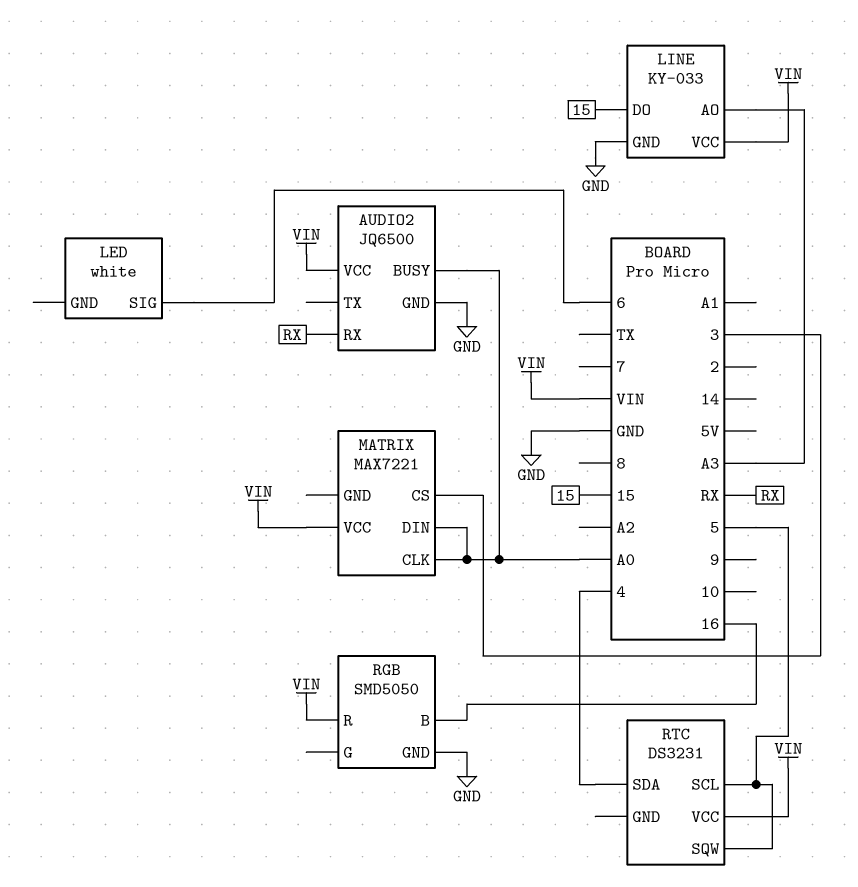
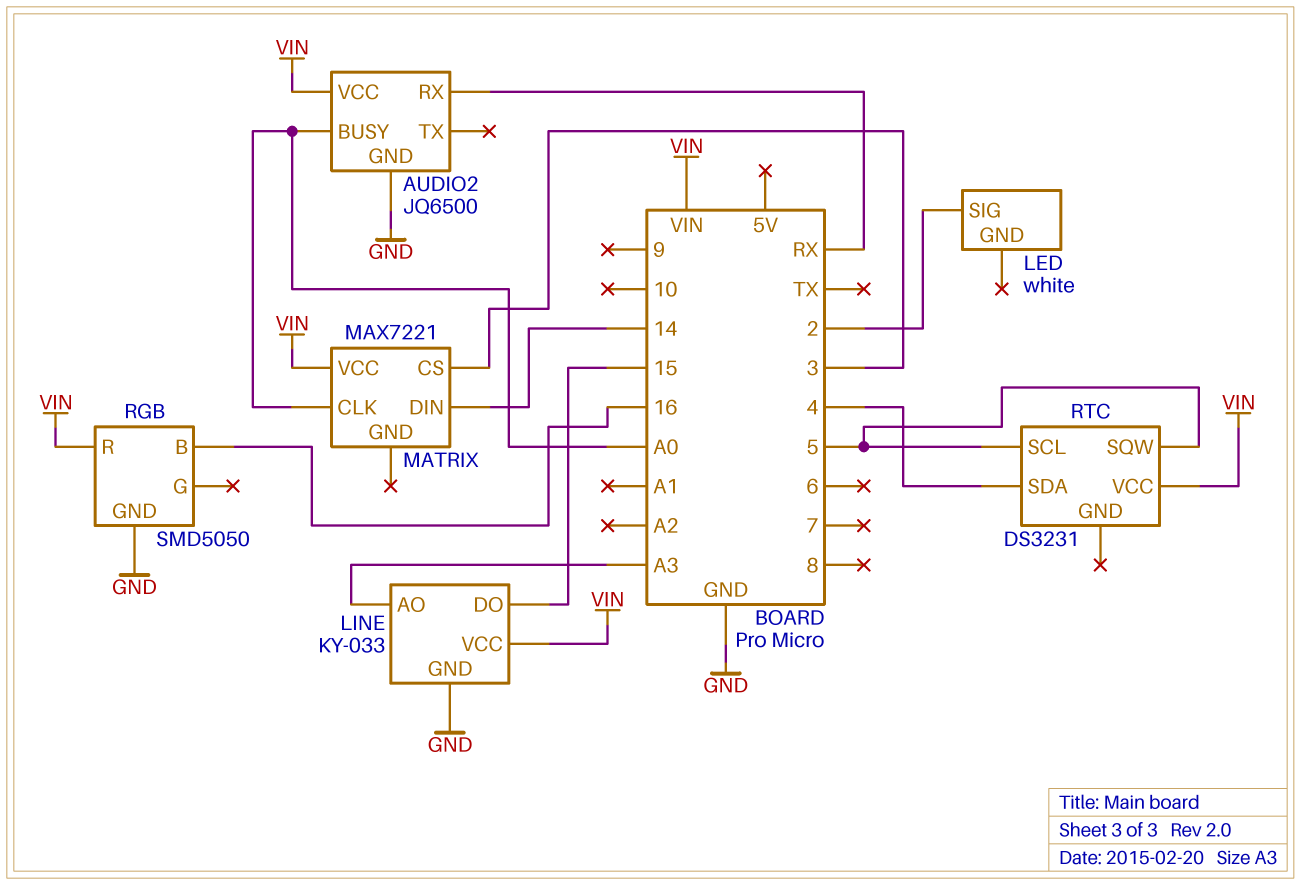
LED pin SIG: 6 -> 2
MATRIX pin DIN: A0 -> 14

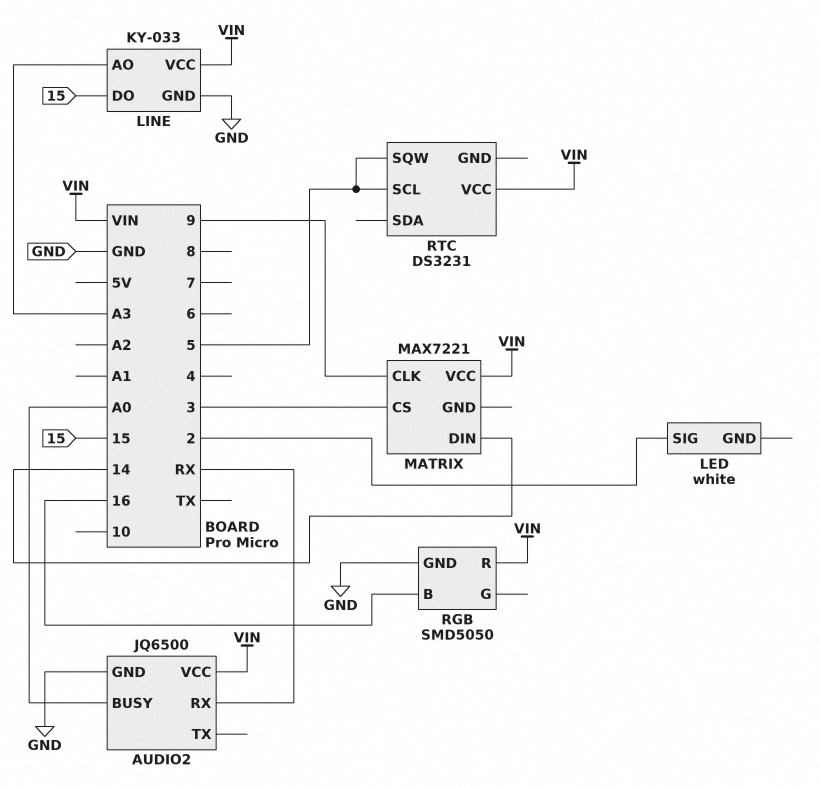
MATRIX pin CLK: A0 -> 9
RTC pin SDA: 4 -> none

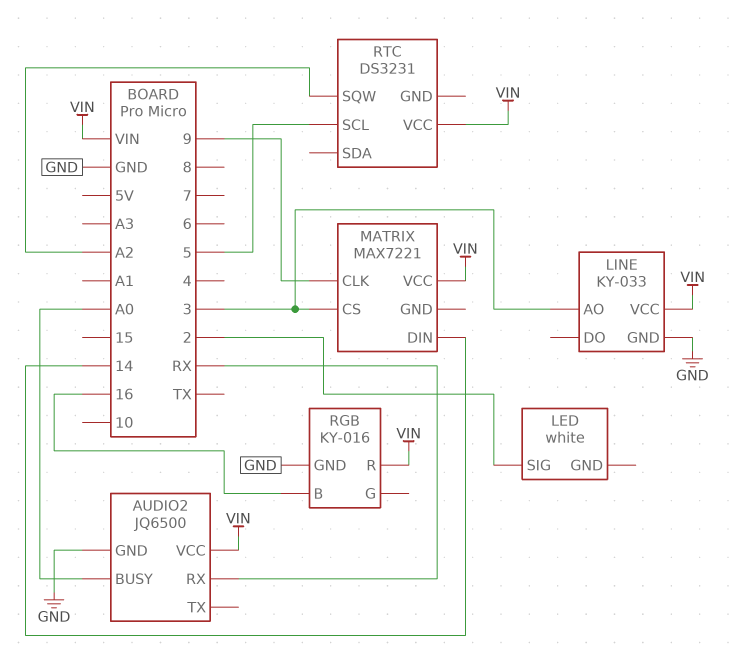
LINE pin AO: A3 -> 3
LINE pin DO: 15 -> none
RGB: SMD5050 -> KY-016
RTC pin SQW: 5 -> A2

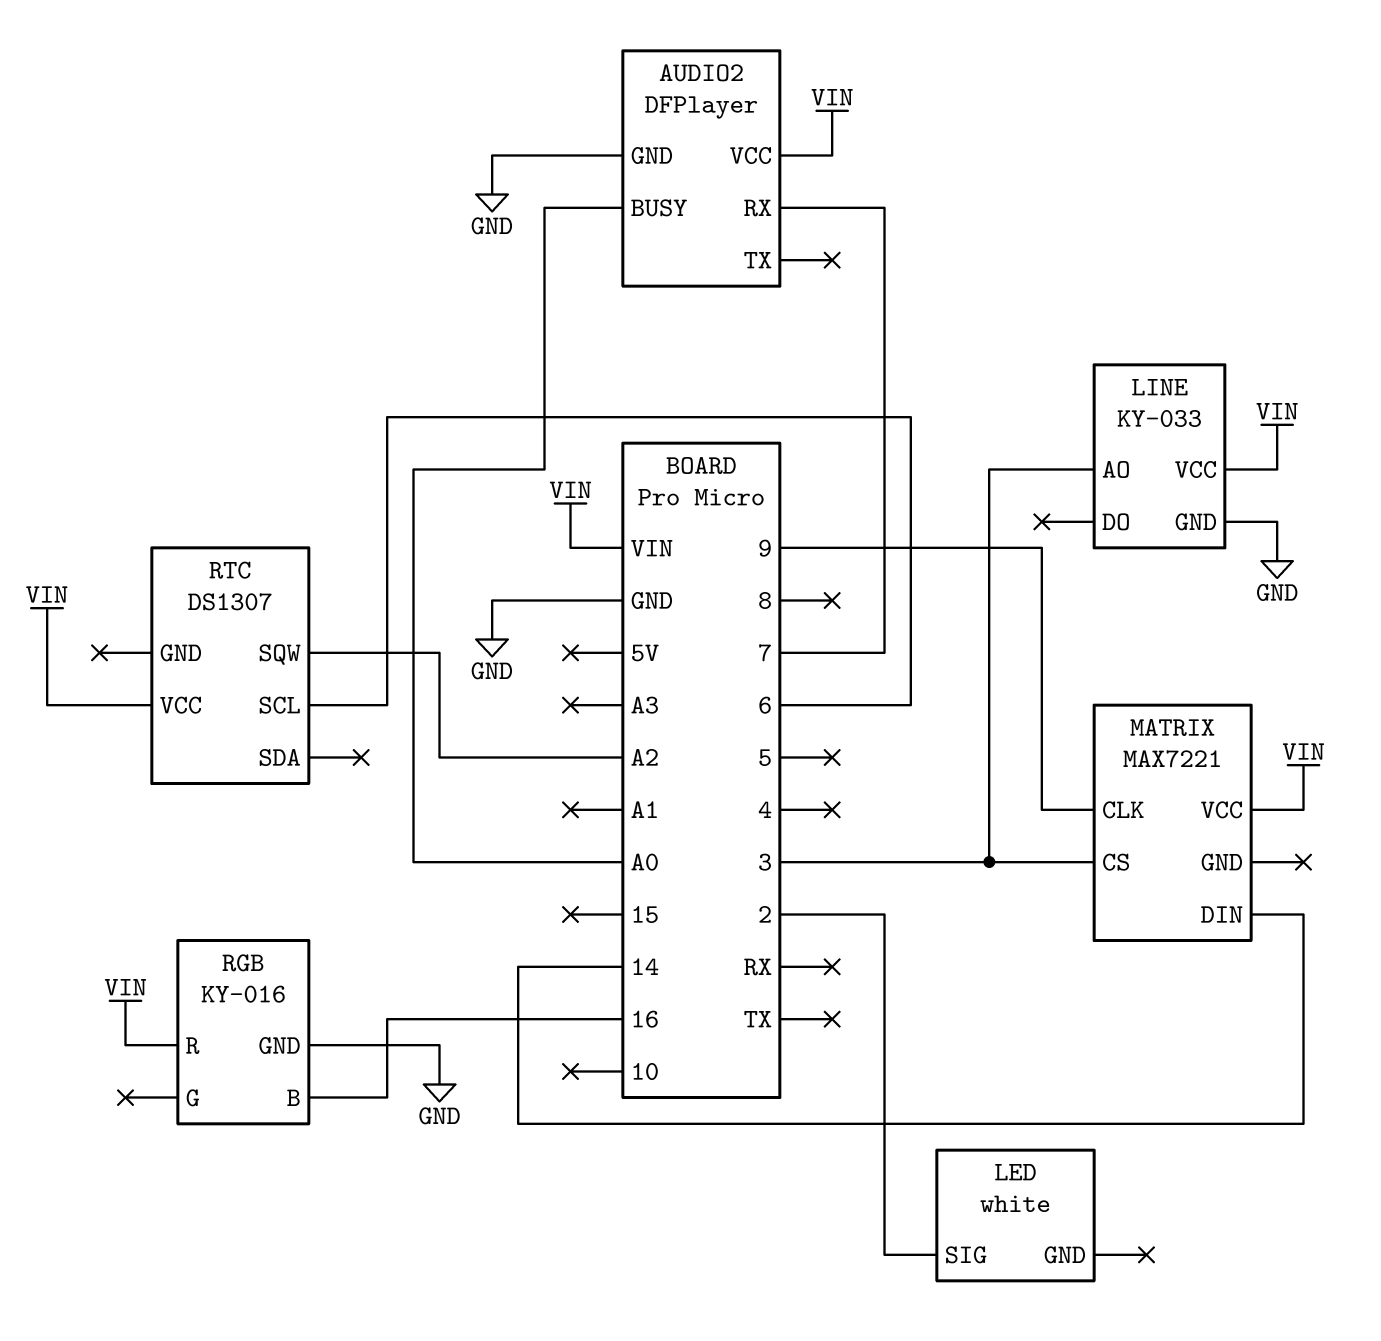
AUDIO2: JQ6500 -> DFPlayer
AUDIO2 pin RX: RX -> 7
RTC: DS3231 -> DS1307
RTC pin SCL: 5 -> 6

